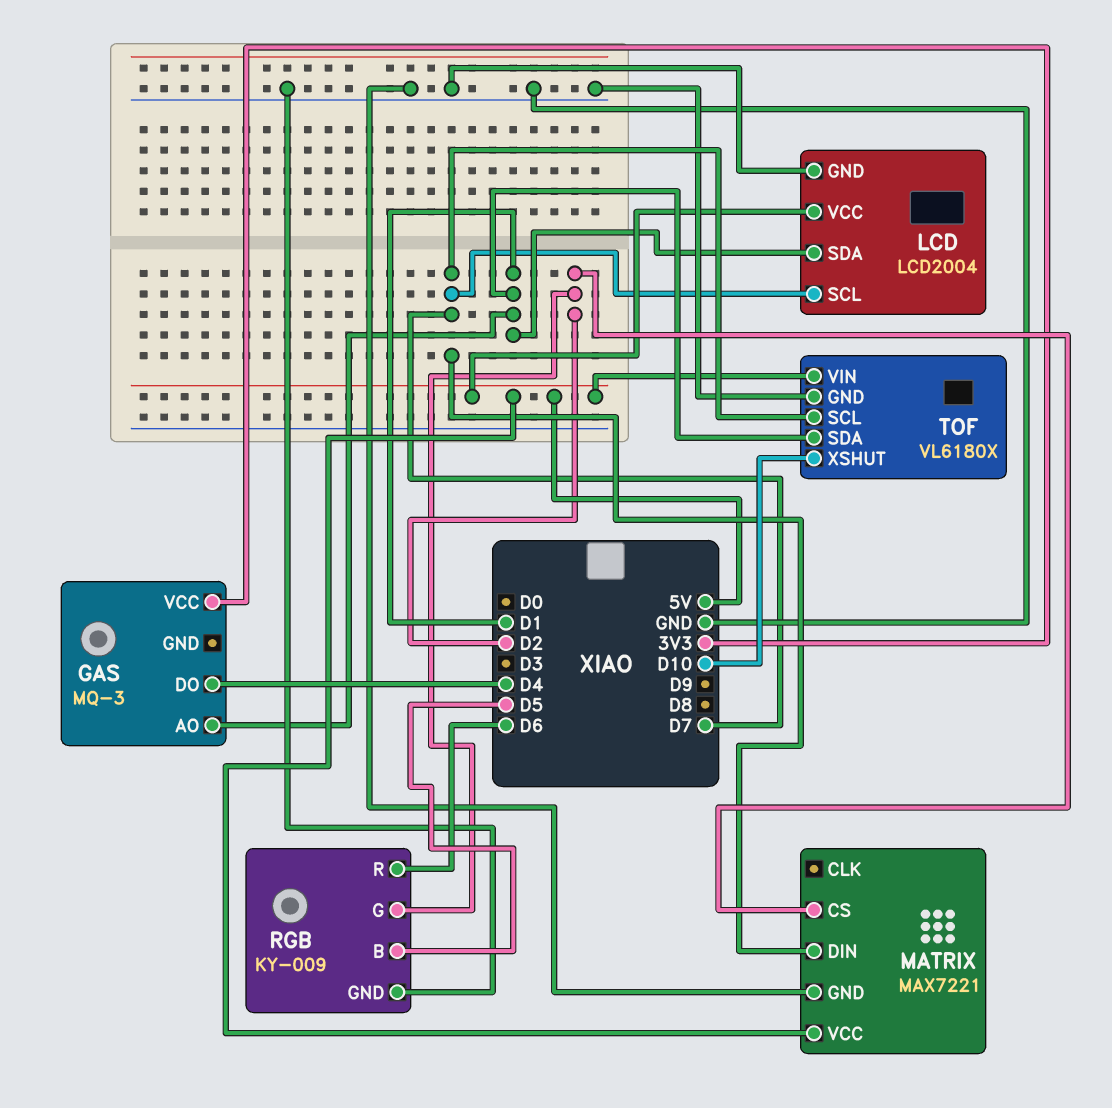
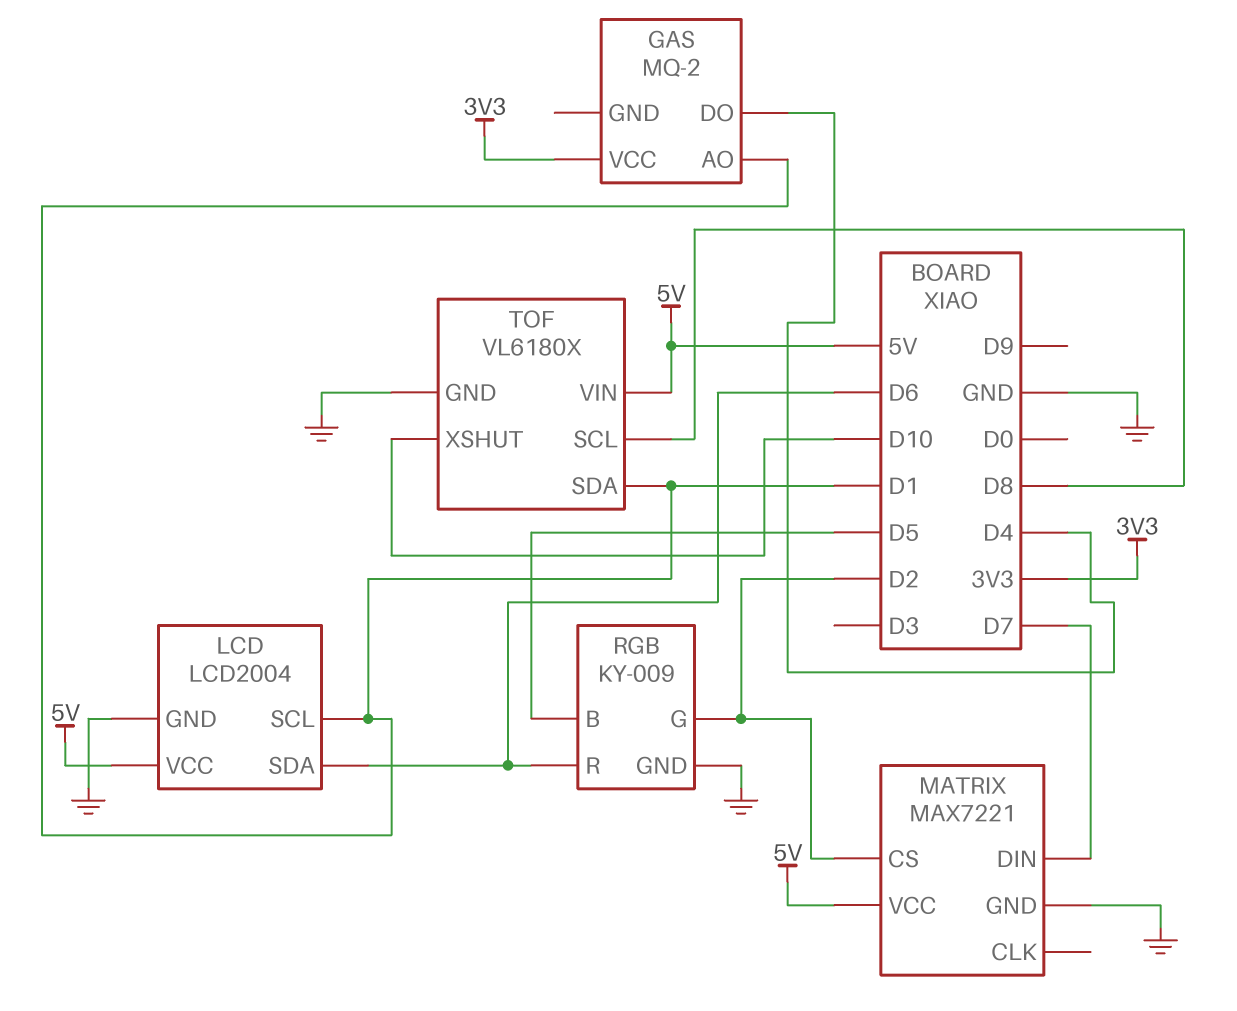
GAS: MQ-3 -> MQ-2
LCD pin SCL: D7 -> D1
LCD pin SDA: D1 -> D6
TOF pin SCL: D7 -> D8

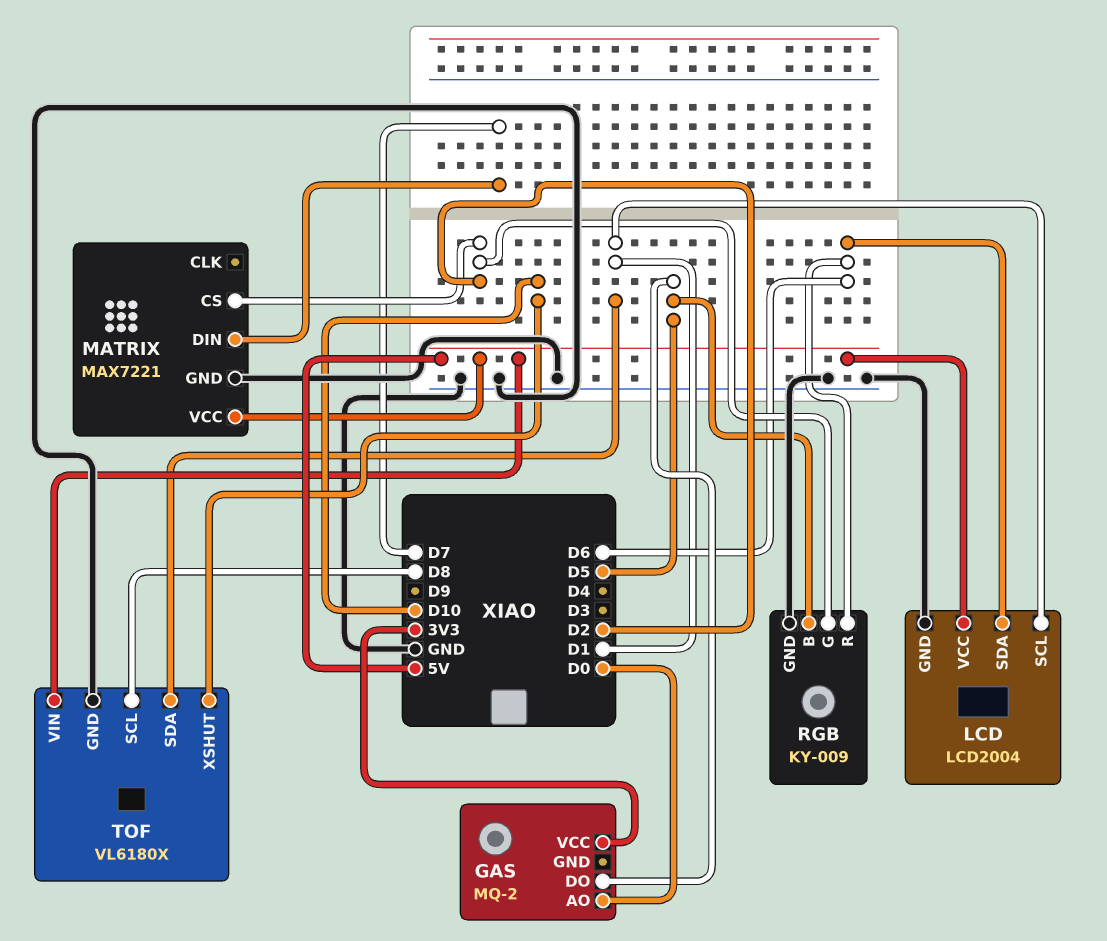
GAS pin AO: D1 -> D0
GAS pin DO: D4 -> D5

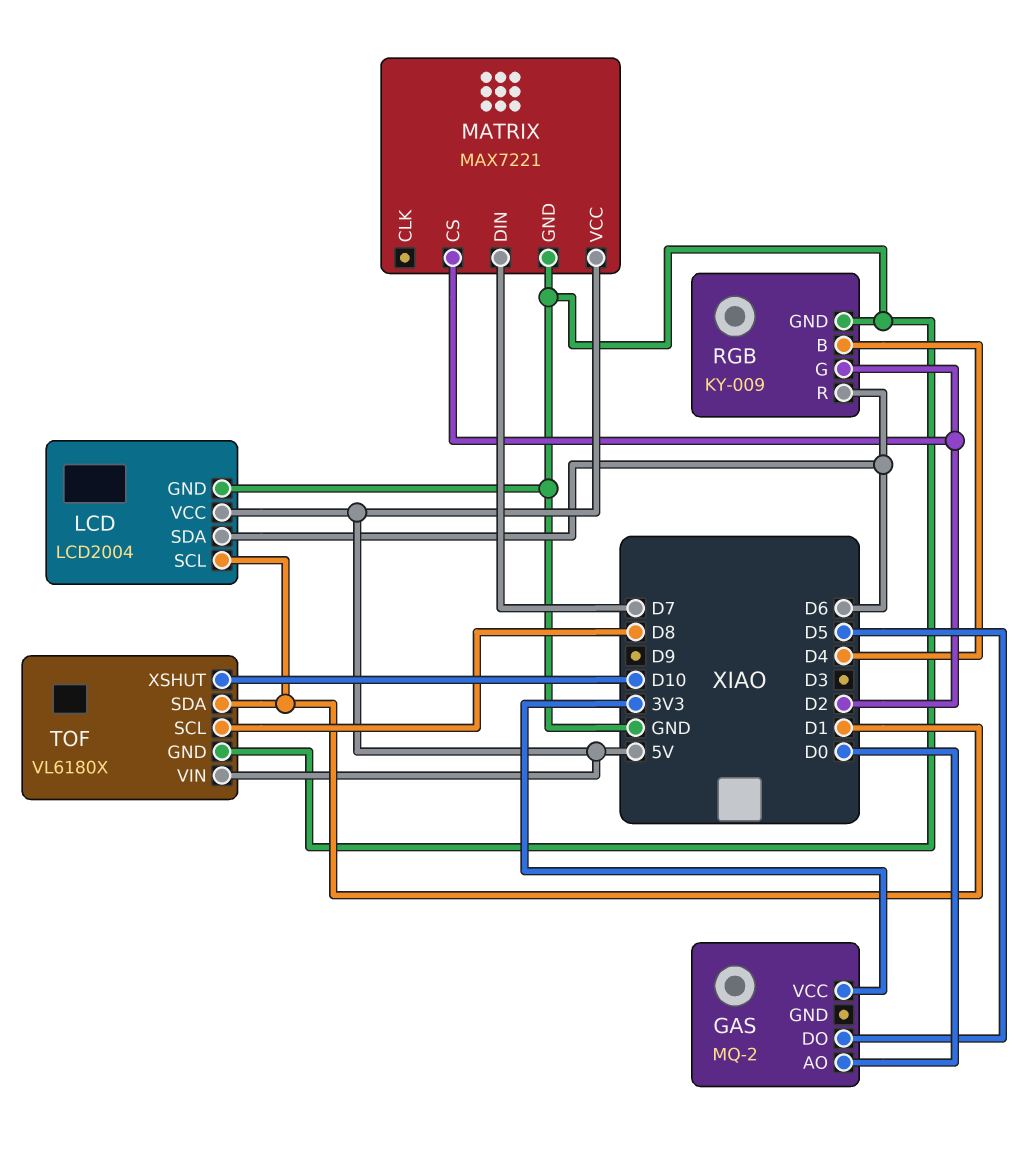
RGB pin B: D5 -> D4

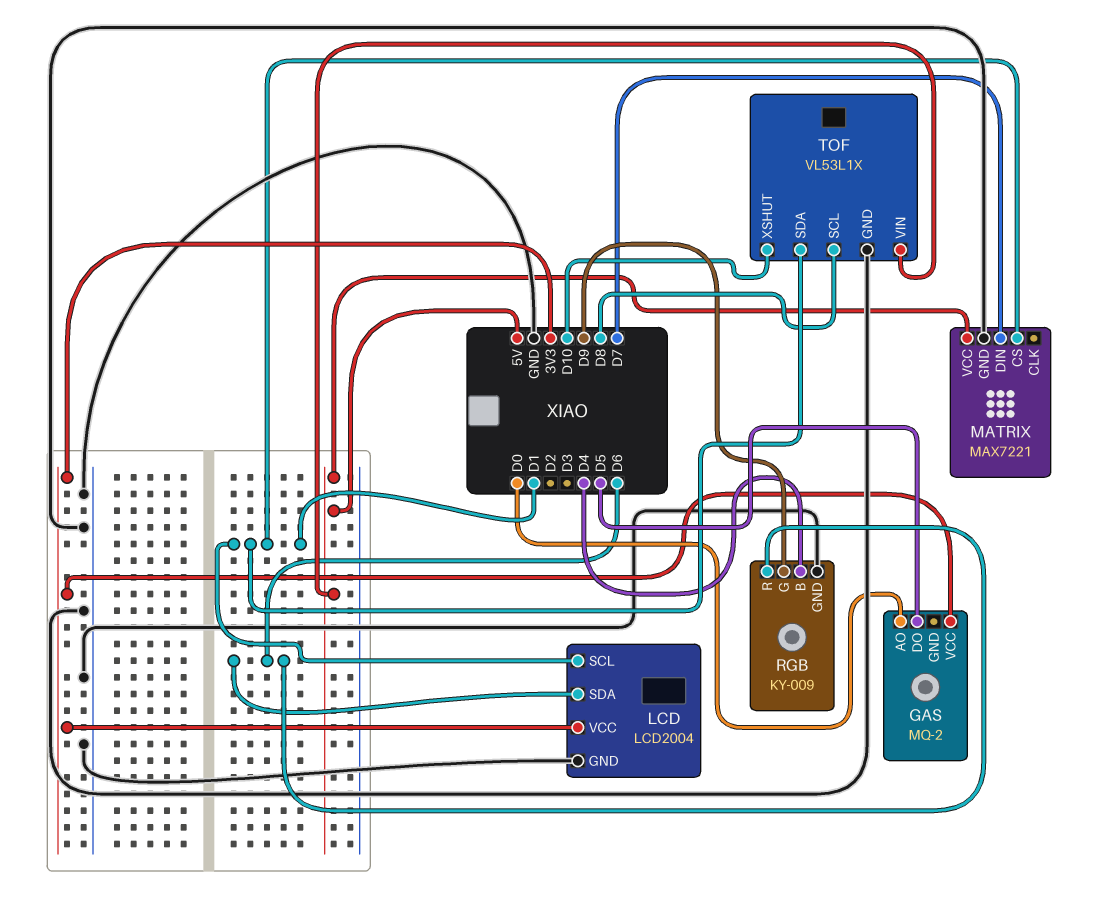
LCD pin VCC: 5V -> 3V3
MATRIX pin CS: D2 -> D1
RGB pin G: D2 -> D9
TOF: VL6180X -> VL53L1X

